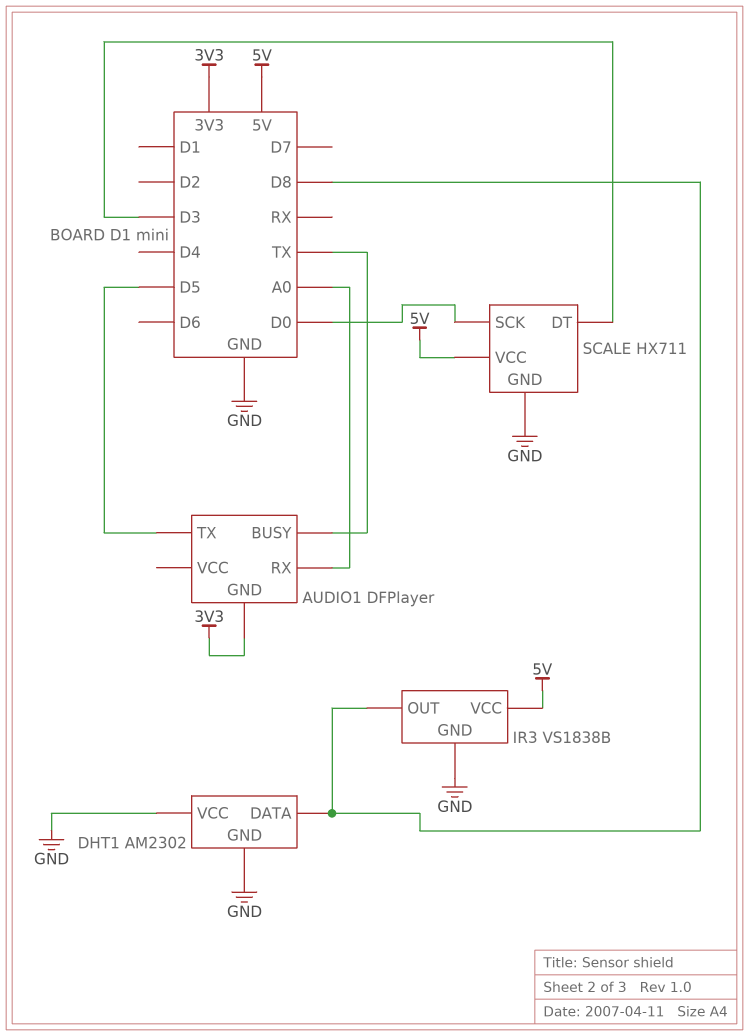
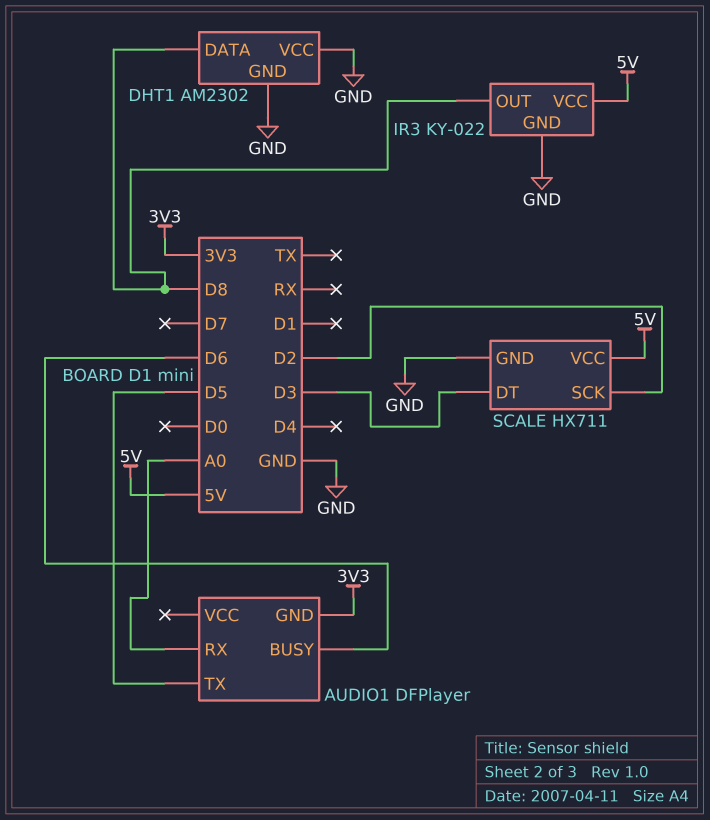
AUDIO1 pin BUSY: TX -> D6
IR3: VS1838B -> KY-022
SCALE pin SCK: D0 -> D2

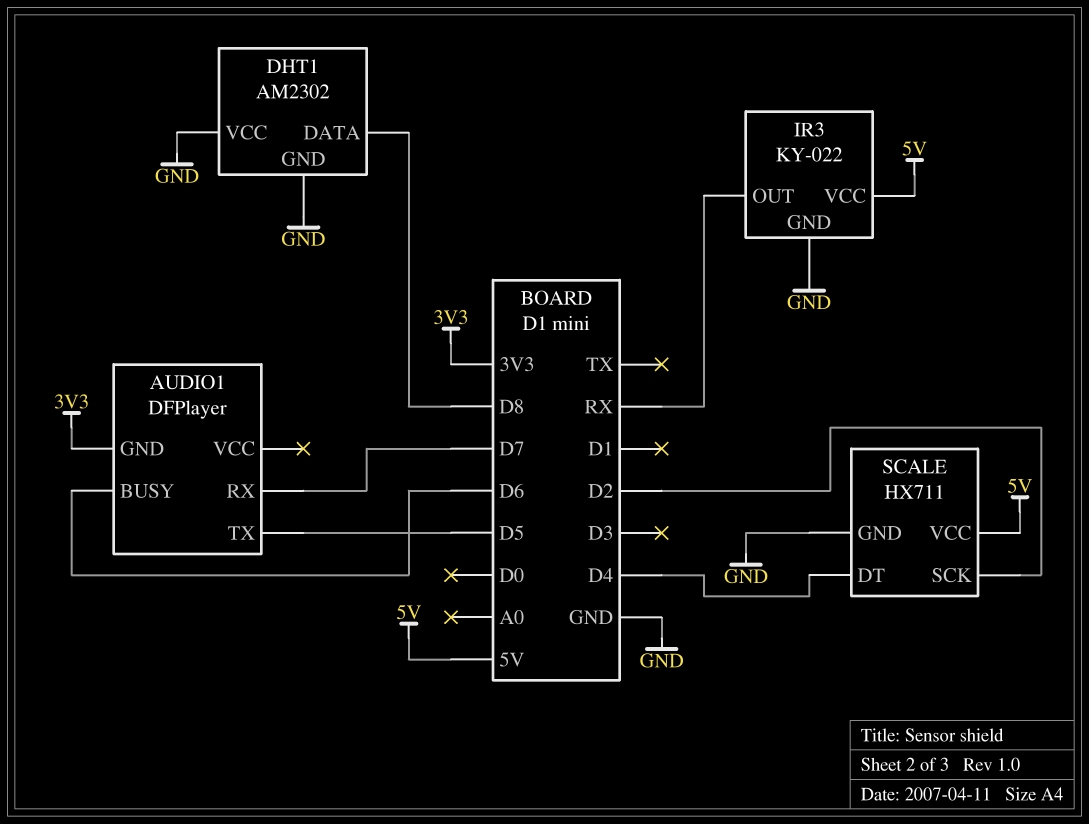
AUDIO1 pin RX: A0 -> D7
IR3 pin OUT: D8 -> RX
SCALE pin DT: D3 -> D4

